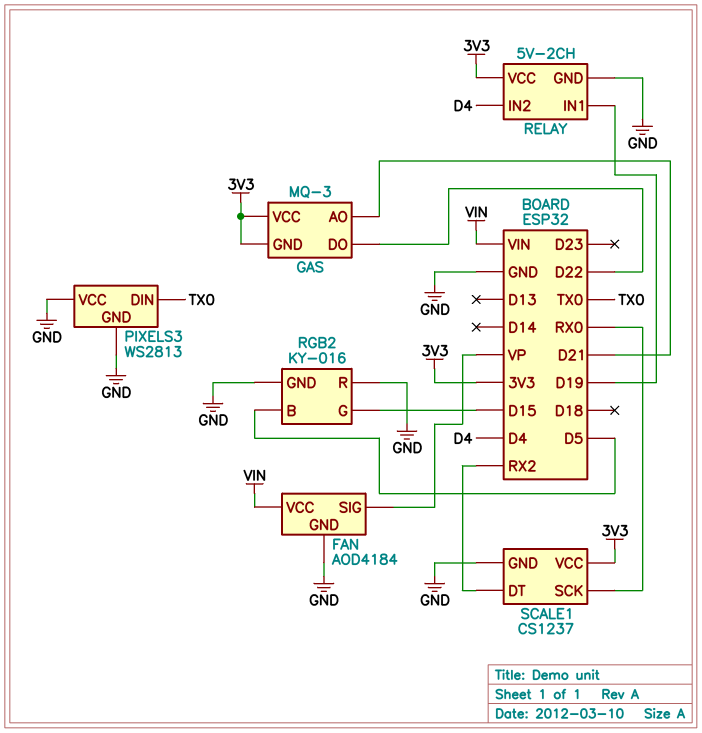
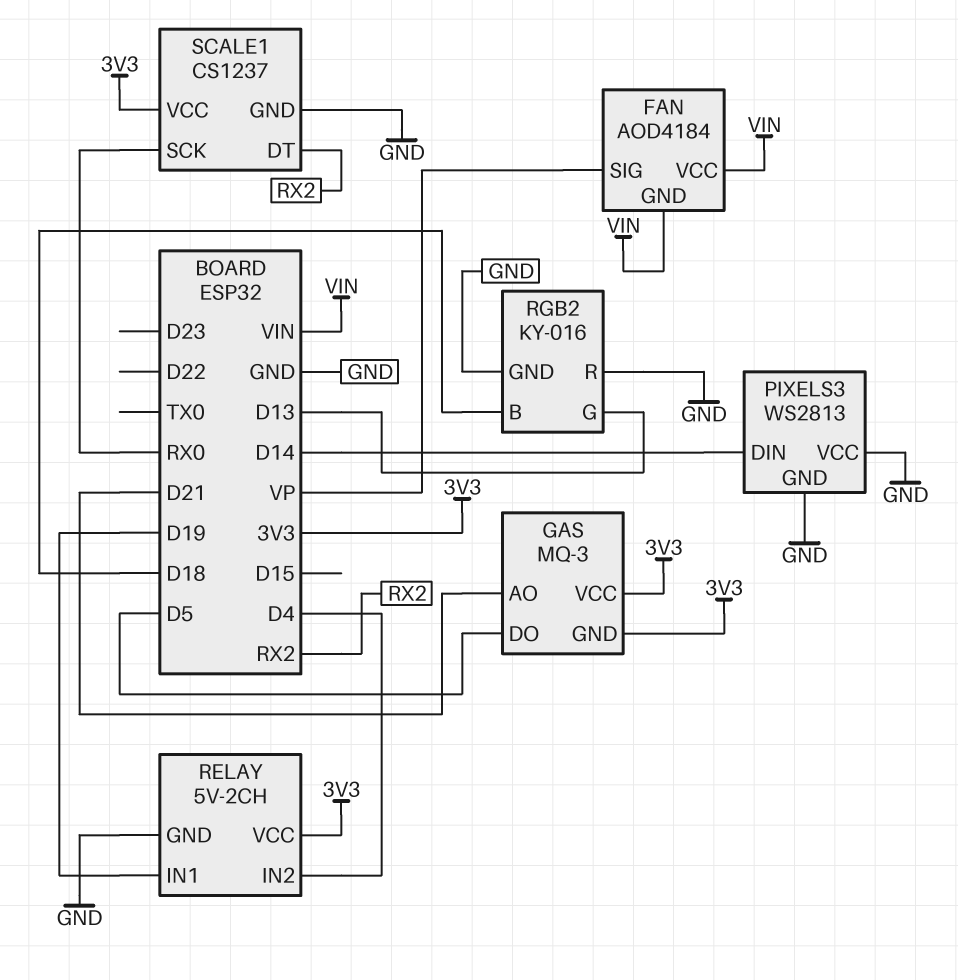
FAN pin GND: GND -> VIN
GAS pin DO: D22 -> D5
PIXELS3 pin DIN: TX0 -> D14
RGB2 pin B: D5 -> D18
RGB2 pin G: D15 -> D13

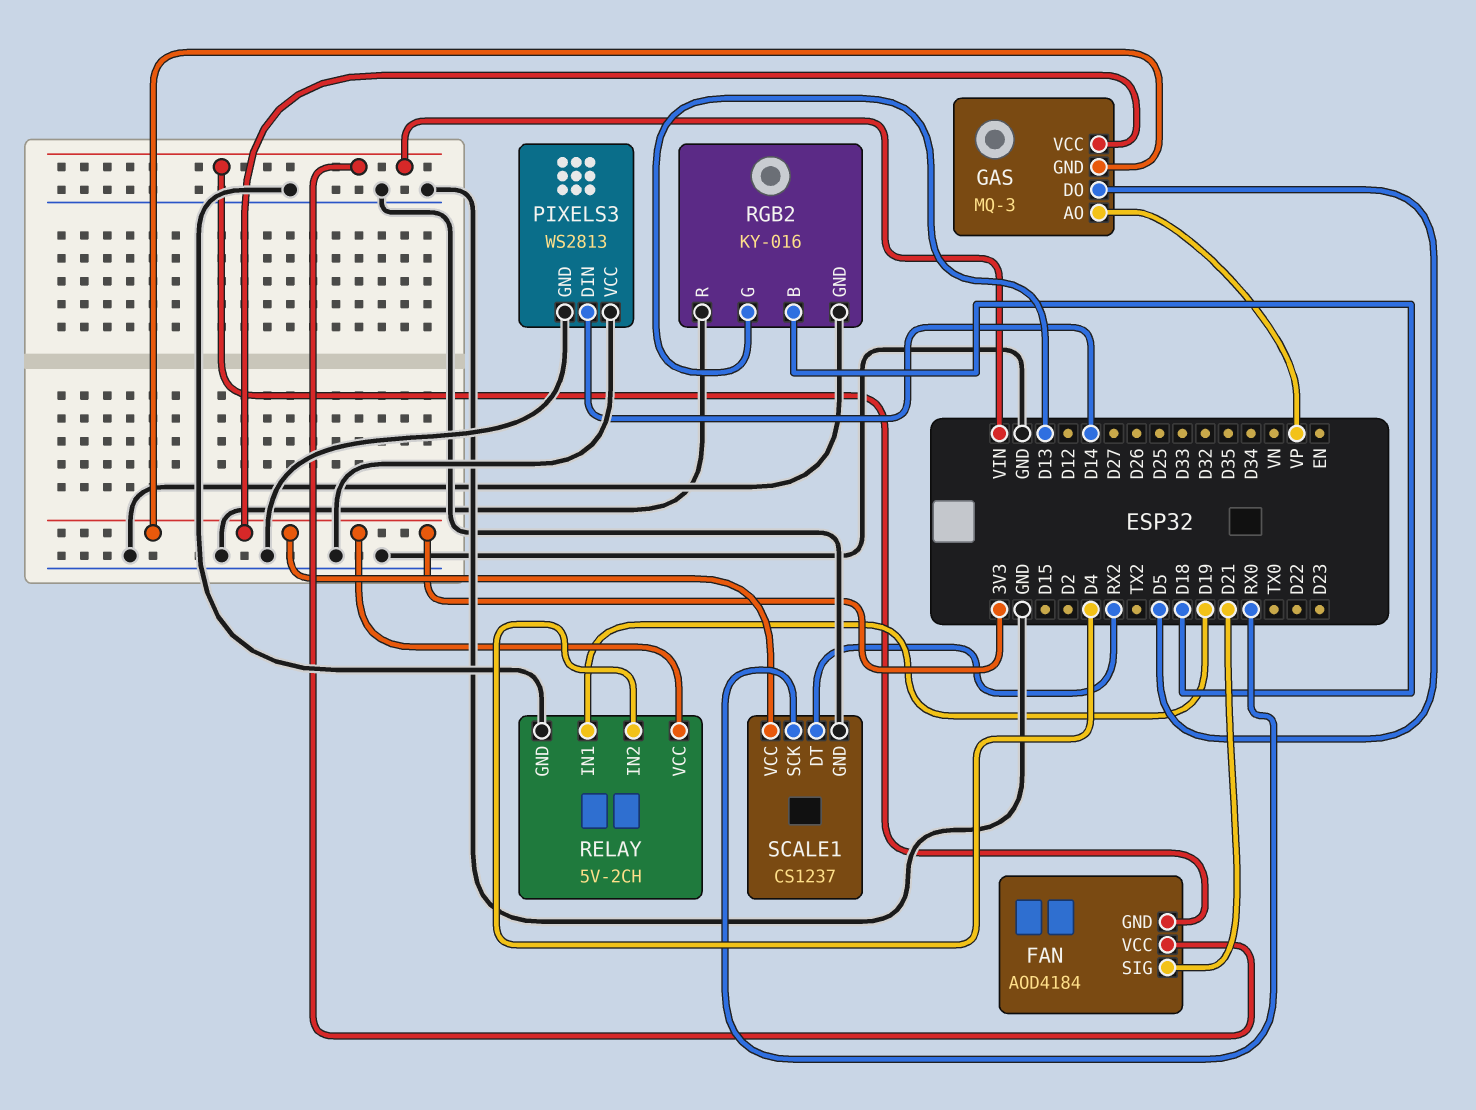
FAN pin SIG: VP -> D21
GAS pin AO: D21 -> VP

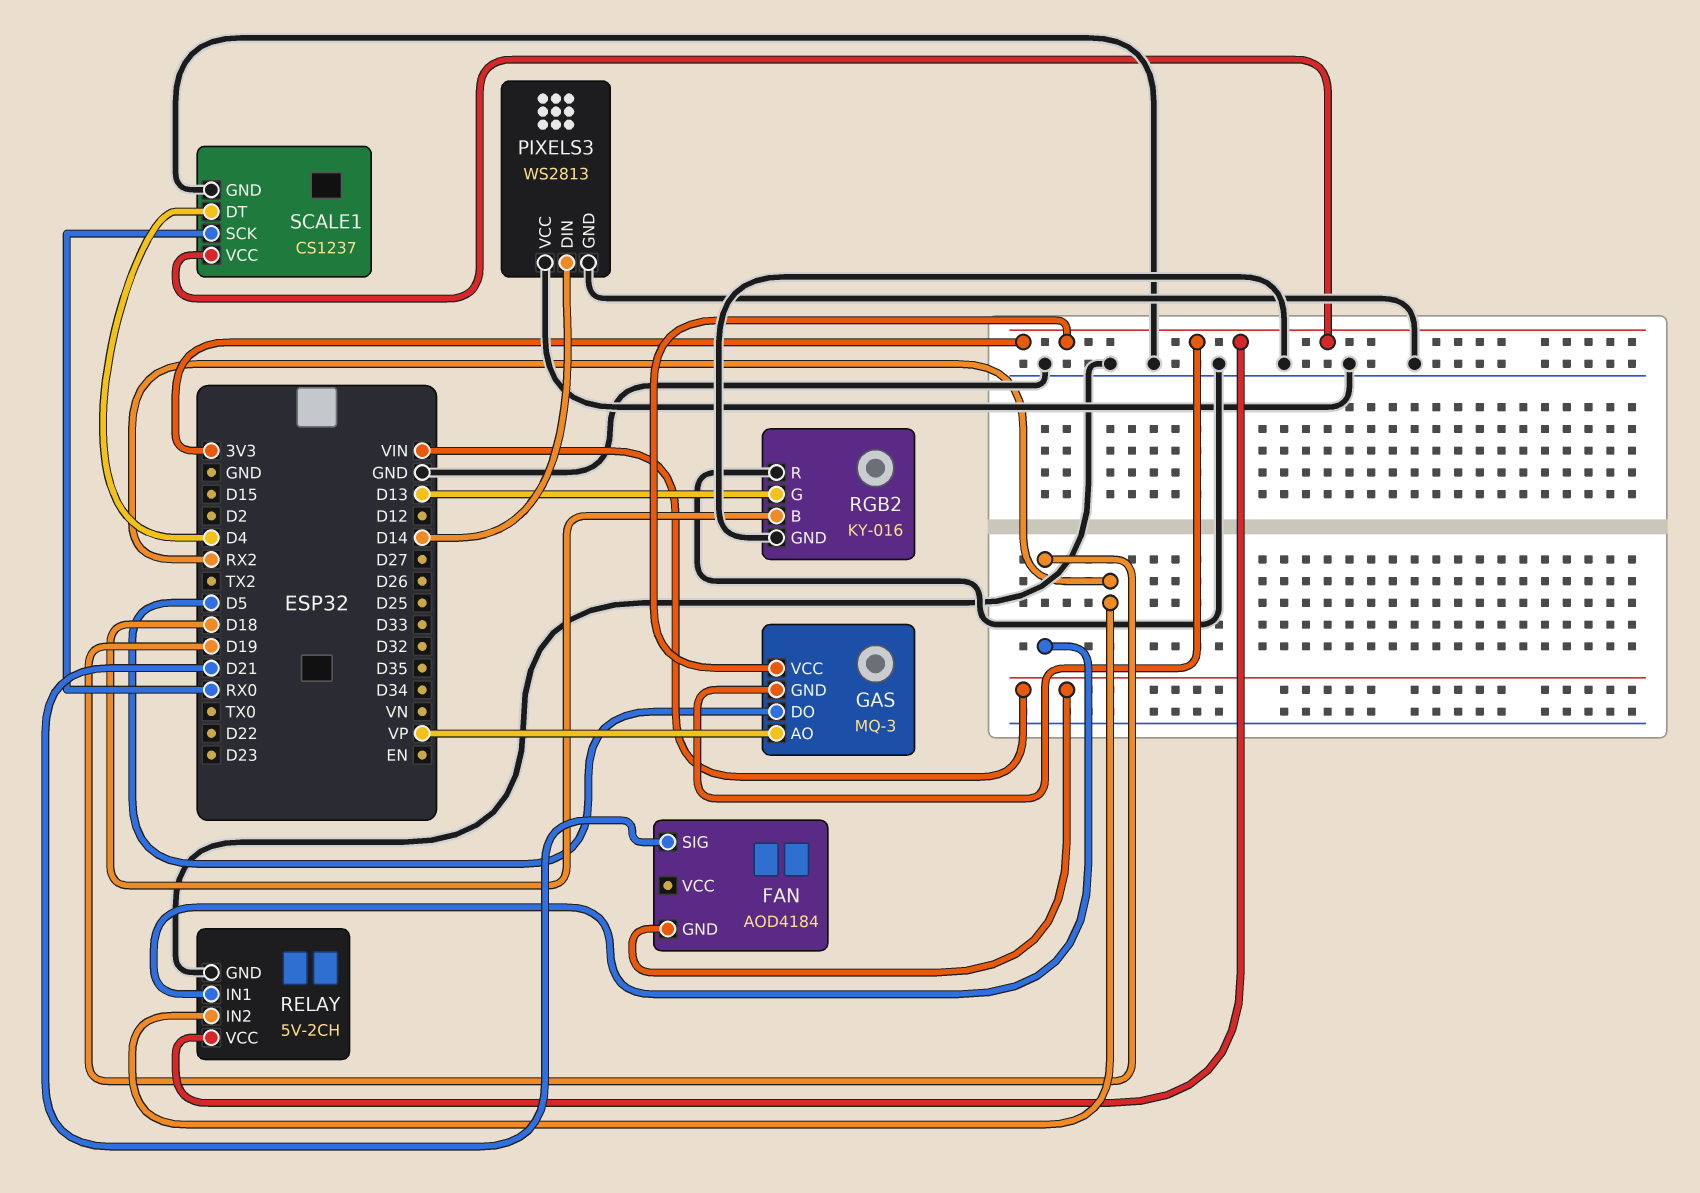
FAN pin VCC: VIN -> none
RELAY pin IN2: D4 -> RX2
SCALE1 pin DT: RX2 -> D4

